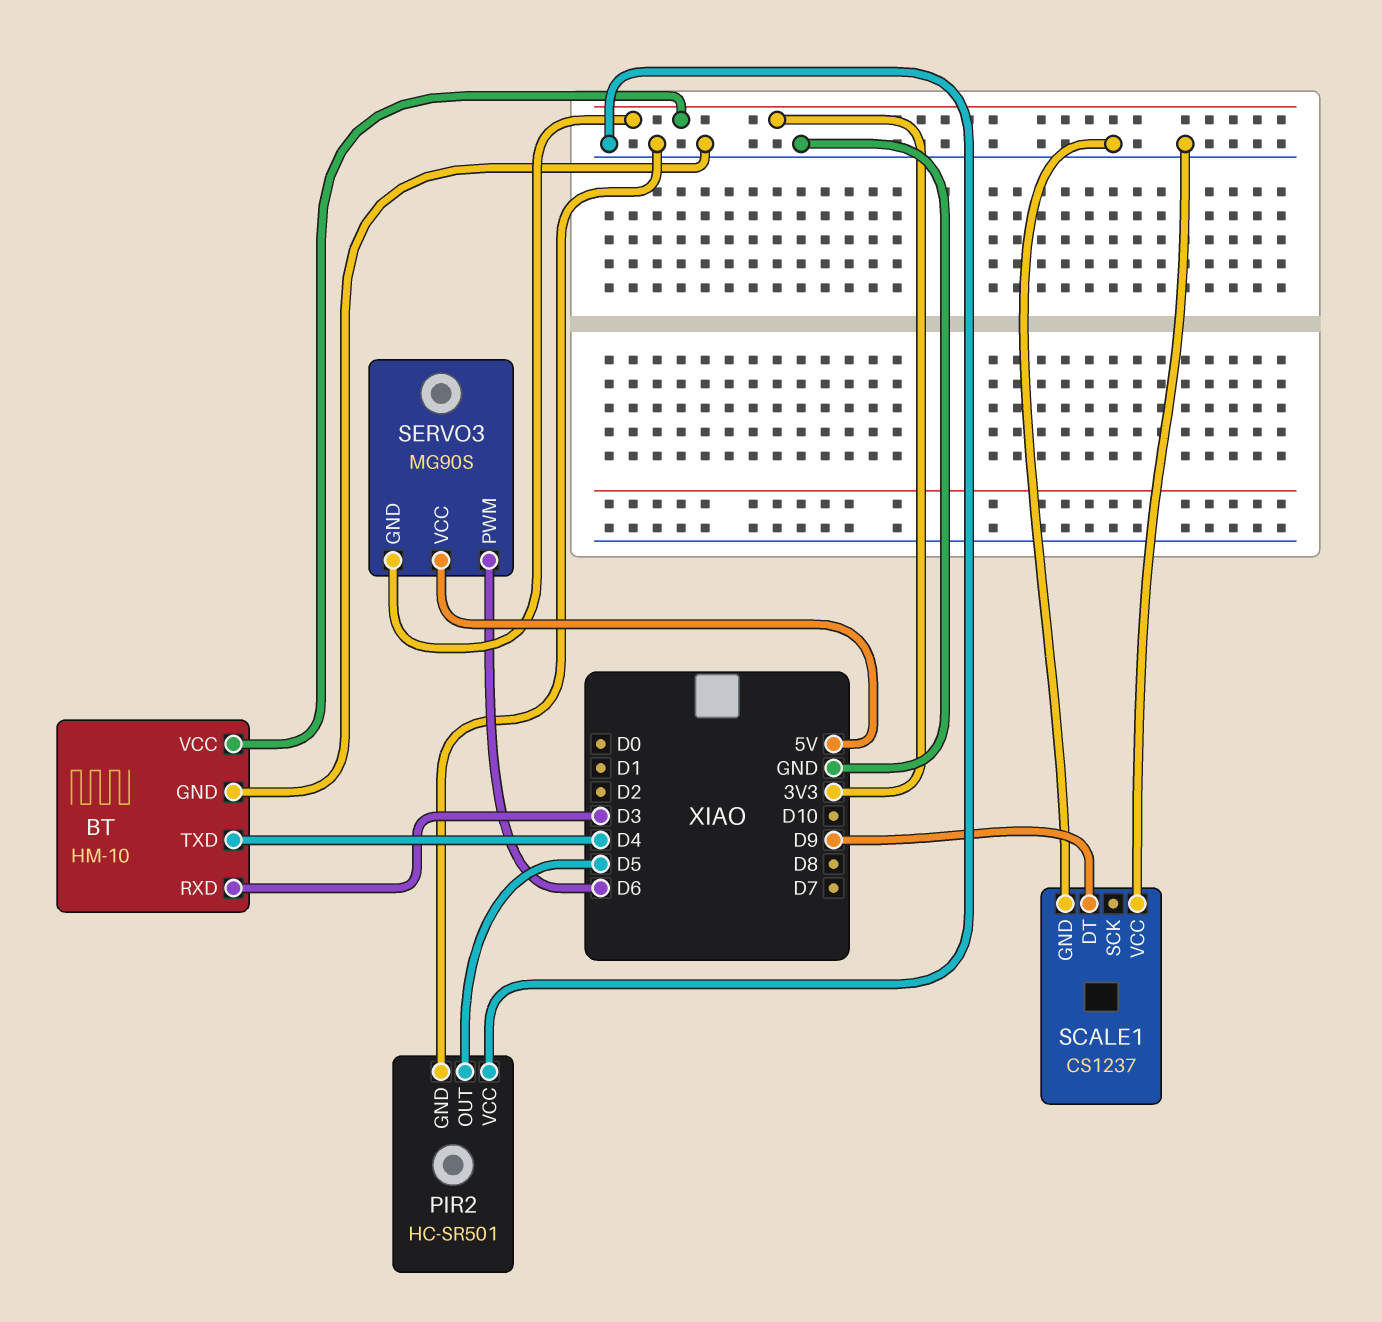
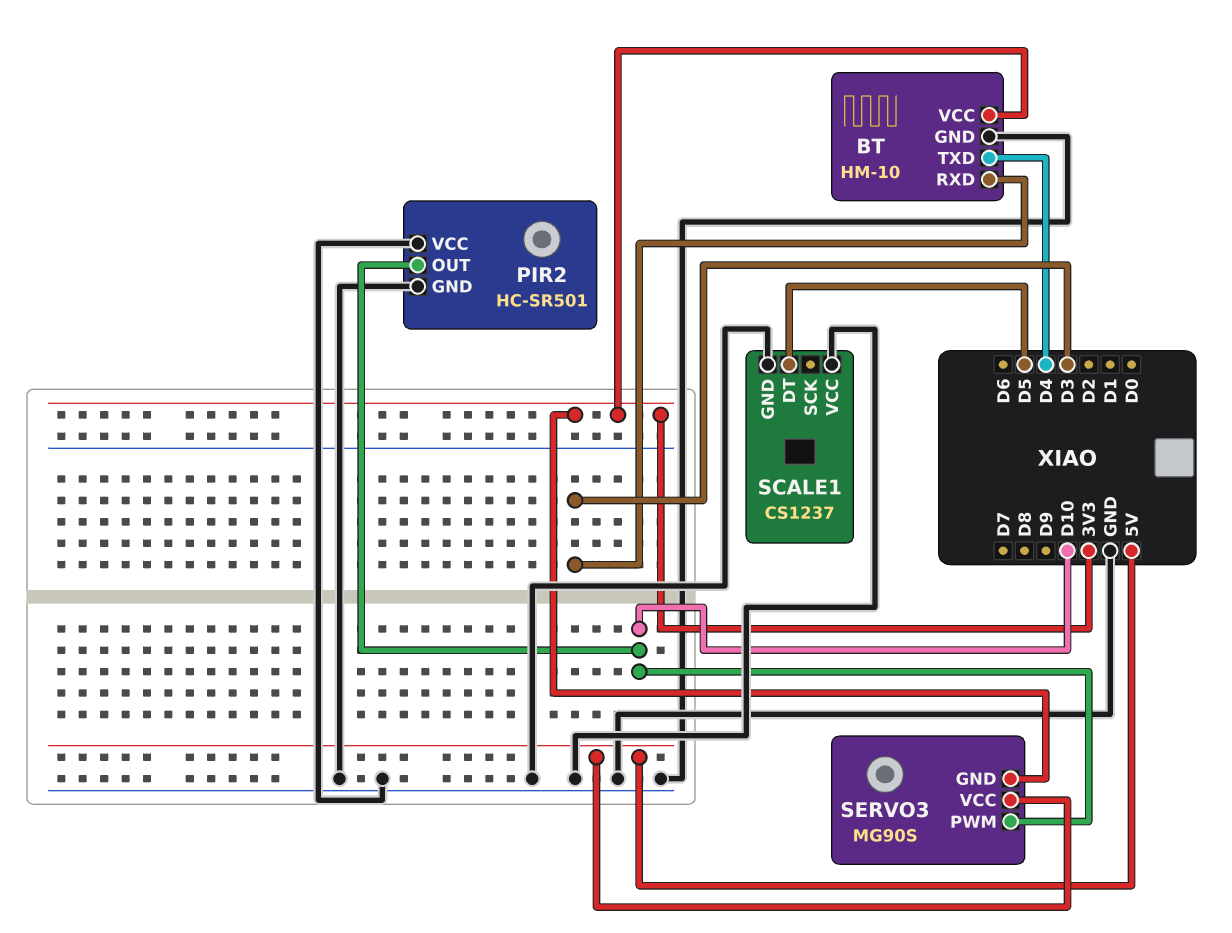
PIR2 pin OUT: D5 -> D10
SCALE1 pin DT: D9 -> D5
SERVO3 pin PWM: D6 -> D10

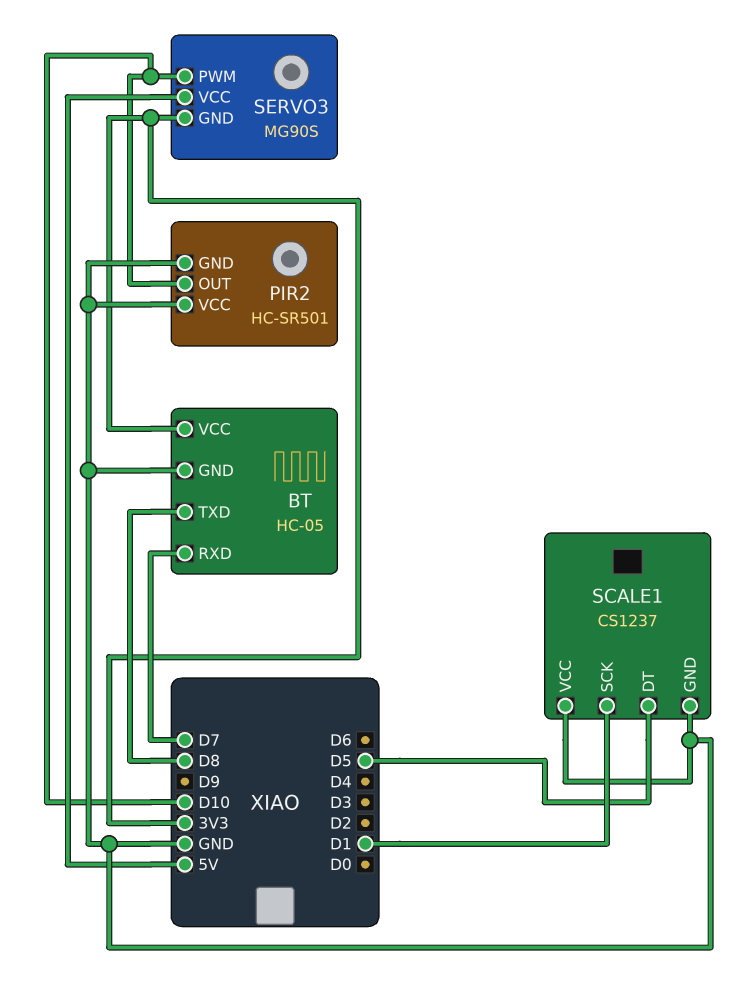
BT: HM-10 -> HC-05
BT pin RXD: D3 -> D7
BT pin TXD: D4 -> D8
SCALE1 pin SCK: none -> D1

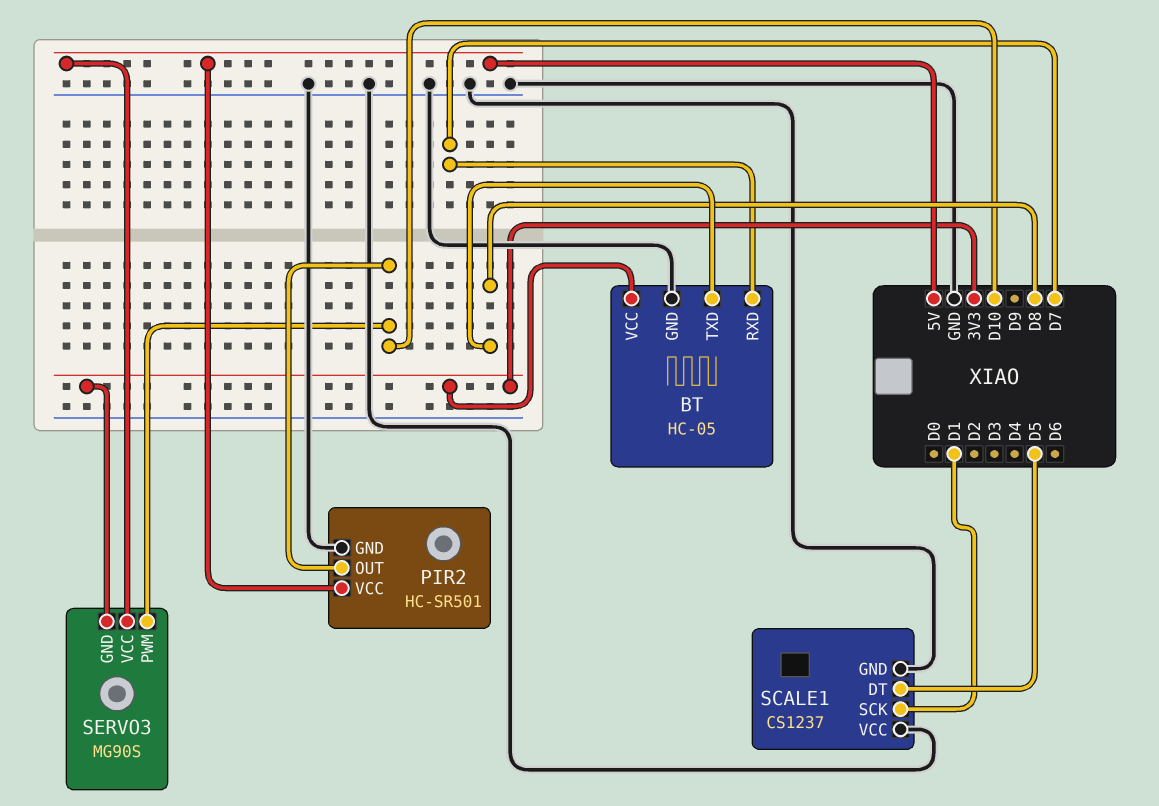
PIR2 pin VCC: GND -> 5V

